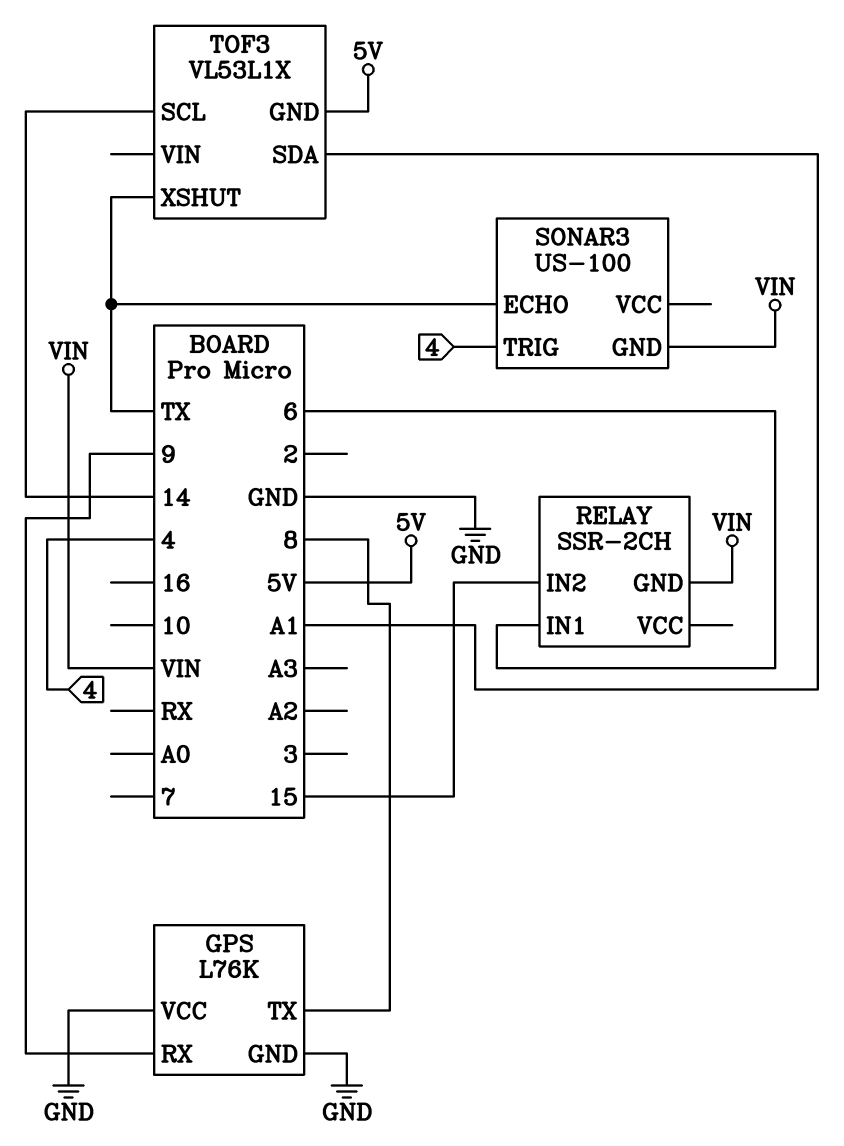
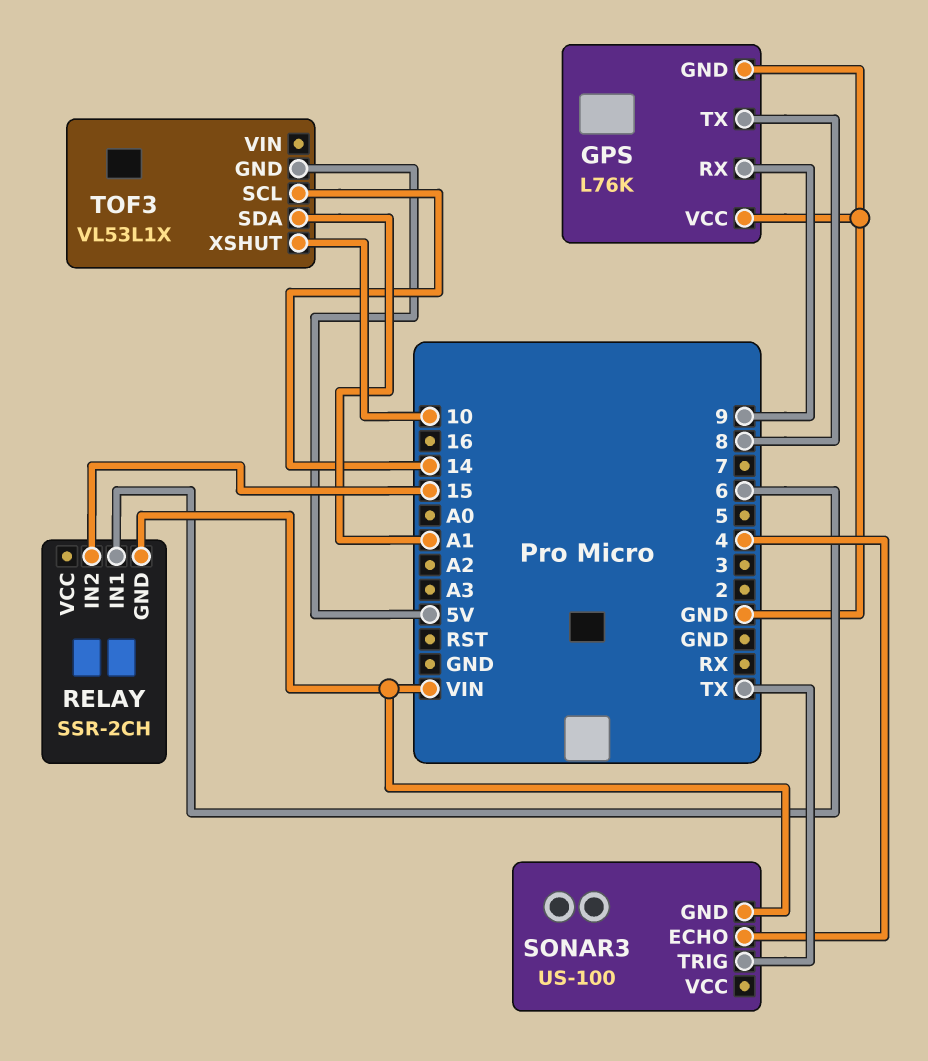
SONAR3 pin ECHO: TX -> 4
SONAR3 pin TRIG: 4 -> TX
TOF3 pin XSHUT: TX -> 10

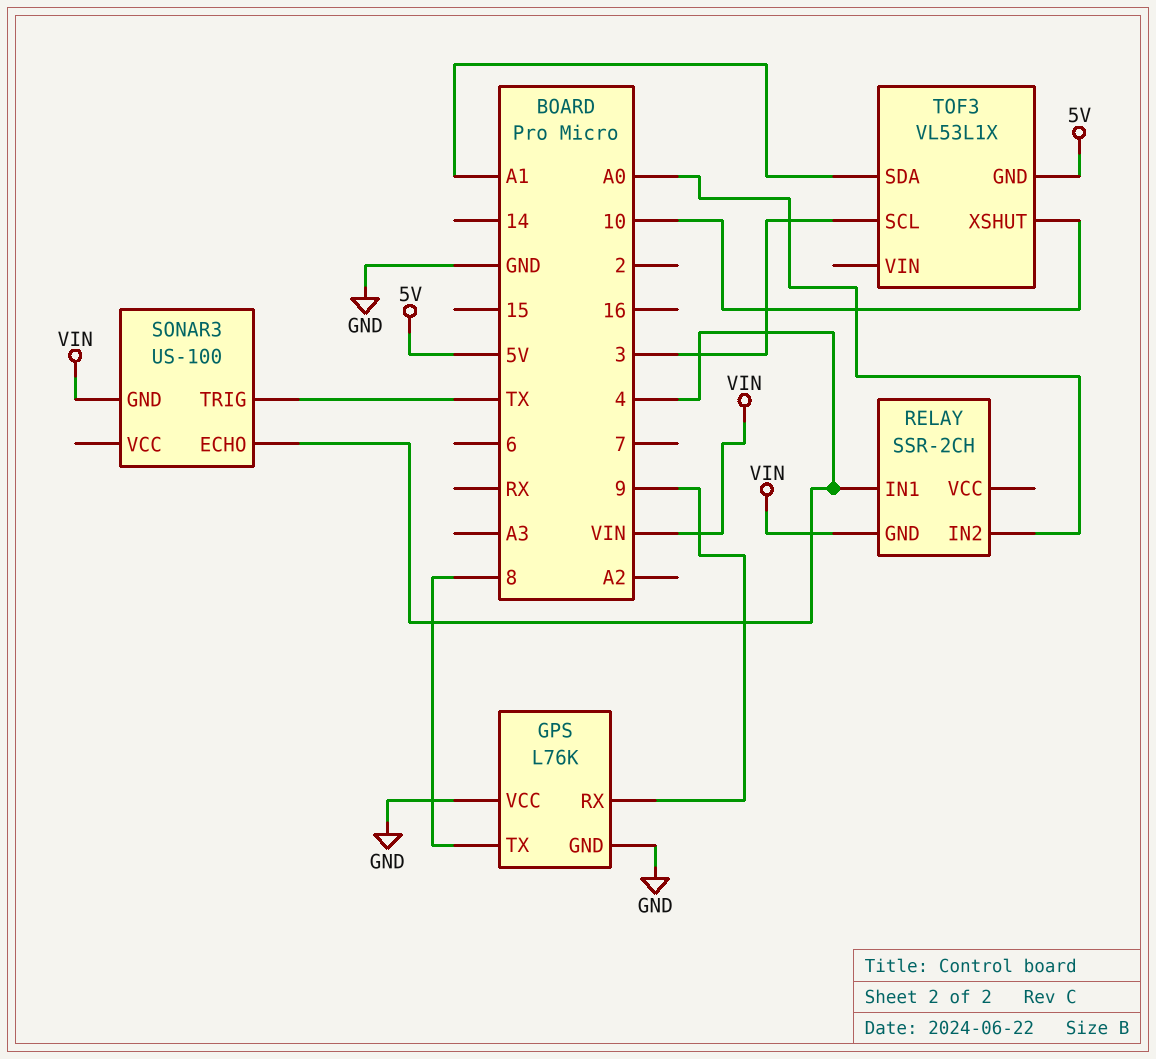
RELAY pin IN1: 6 -> 4
RELAY pin IN2: 15 -> A0
TOF3 pin SCL: 14 -> 3

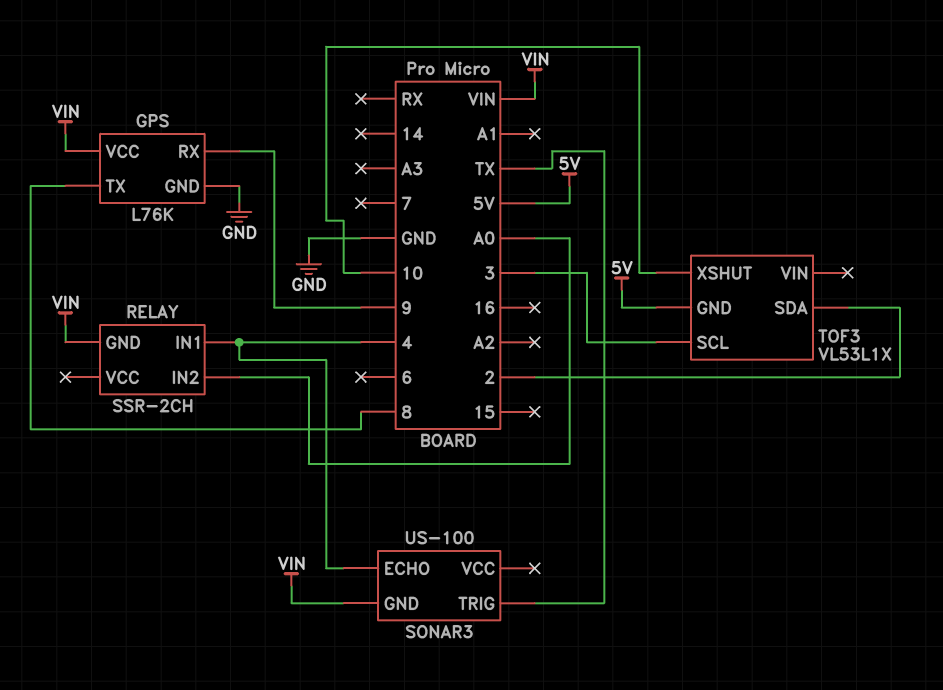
GPS pin VCC: GND -> VIN
TOF3 pin SDA: A1 -> 2

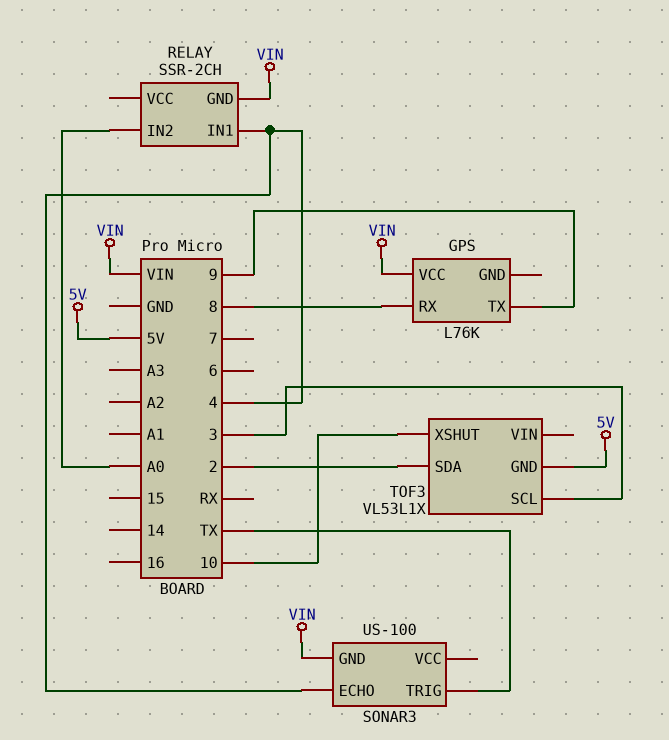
GPS pin GND: GND -> none
GPS pin RX: 9 -> 8
GPS pin TX: 8 -> 9

